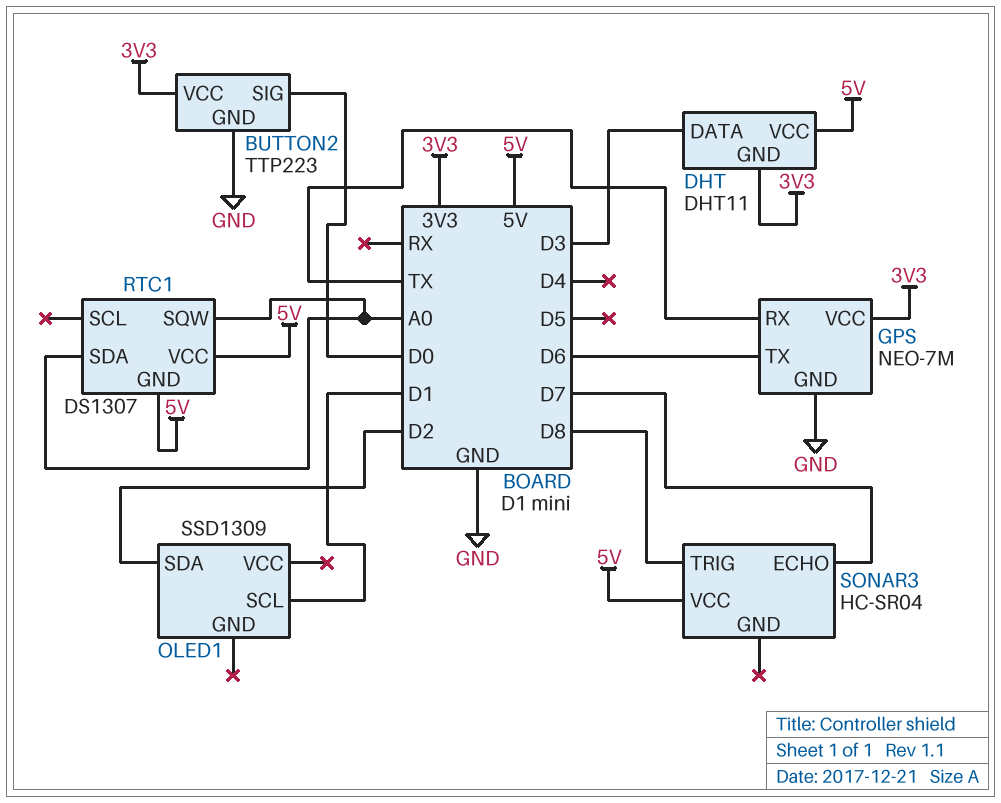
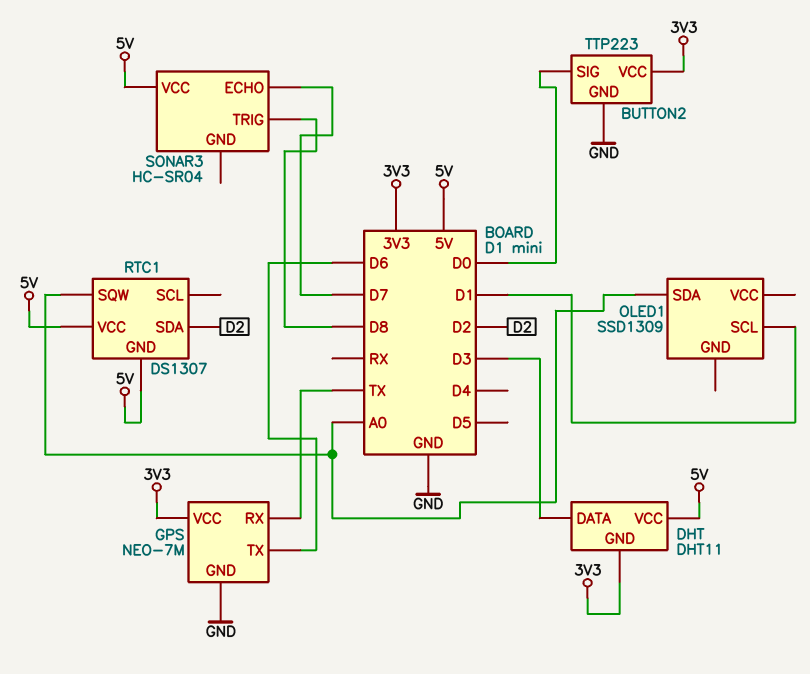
OLED1 pin SDA: D2 -> A0
RTC1 pin SDA: A0 -> D2

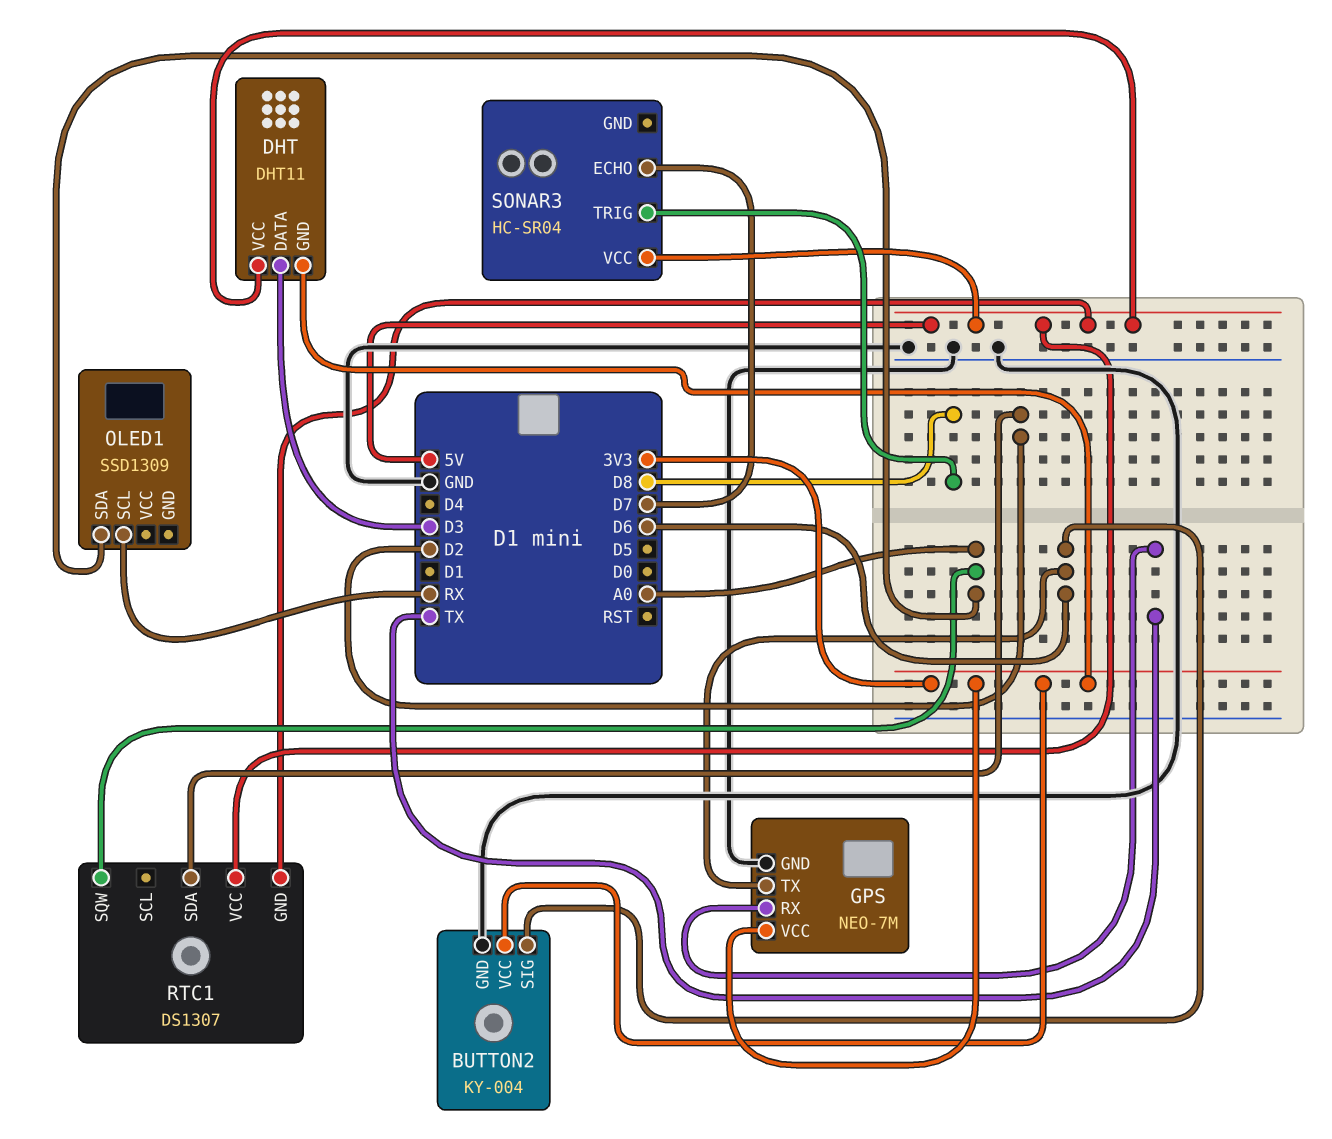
BUTTON2: TTP223 -> KY-004
BUTTON2 pin SIG: D0 -> D6
OLED1 pin SCL: D1 -> RX

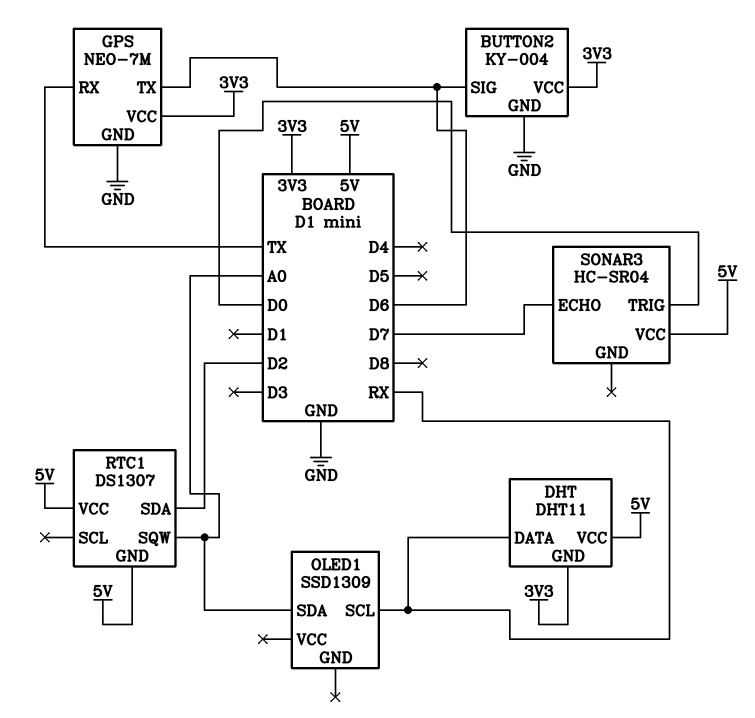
DHT pin DATA: D3 -> RX
SONAR3 pin TRIG: D8 -> D0

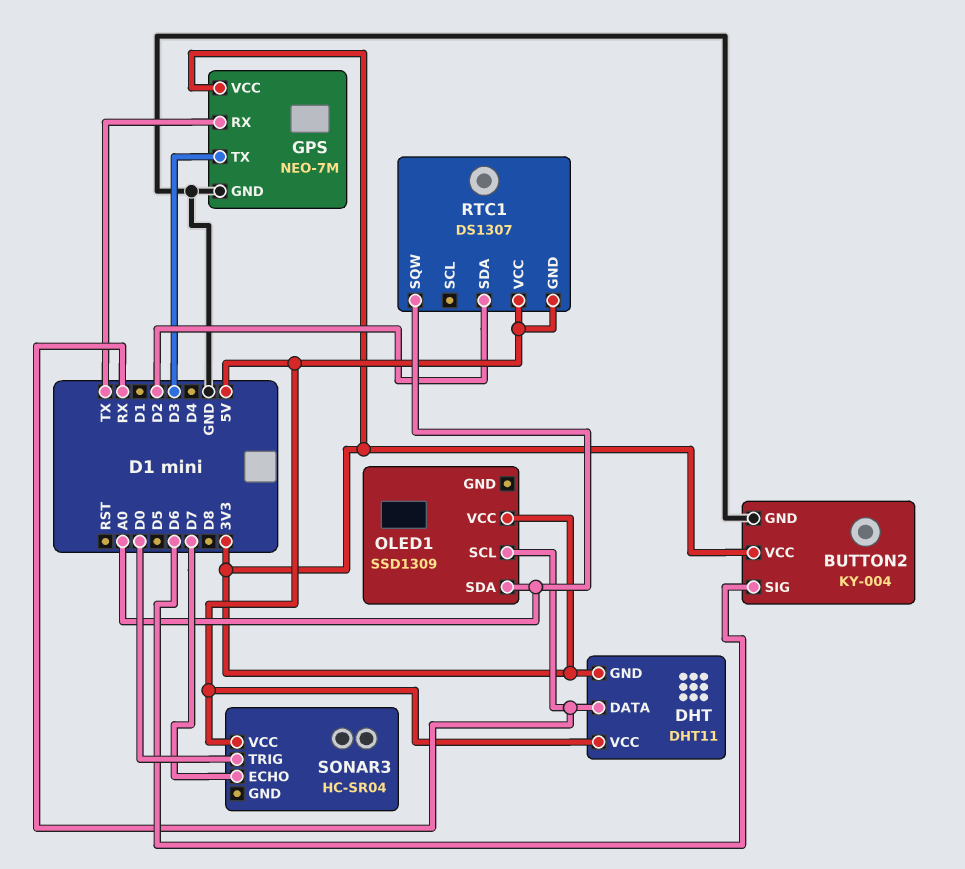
GPS pin TX: D6 -> D3
OLED1 pin VCC: none -> 3V3

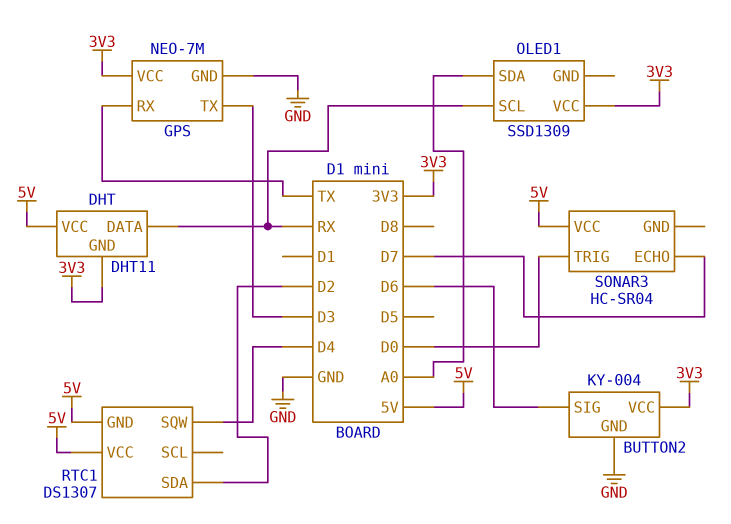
RTC1 pin SQW: A0 -> D4

